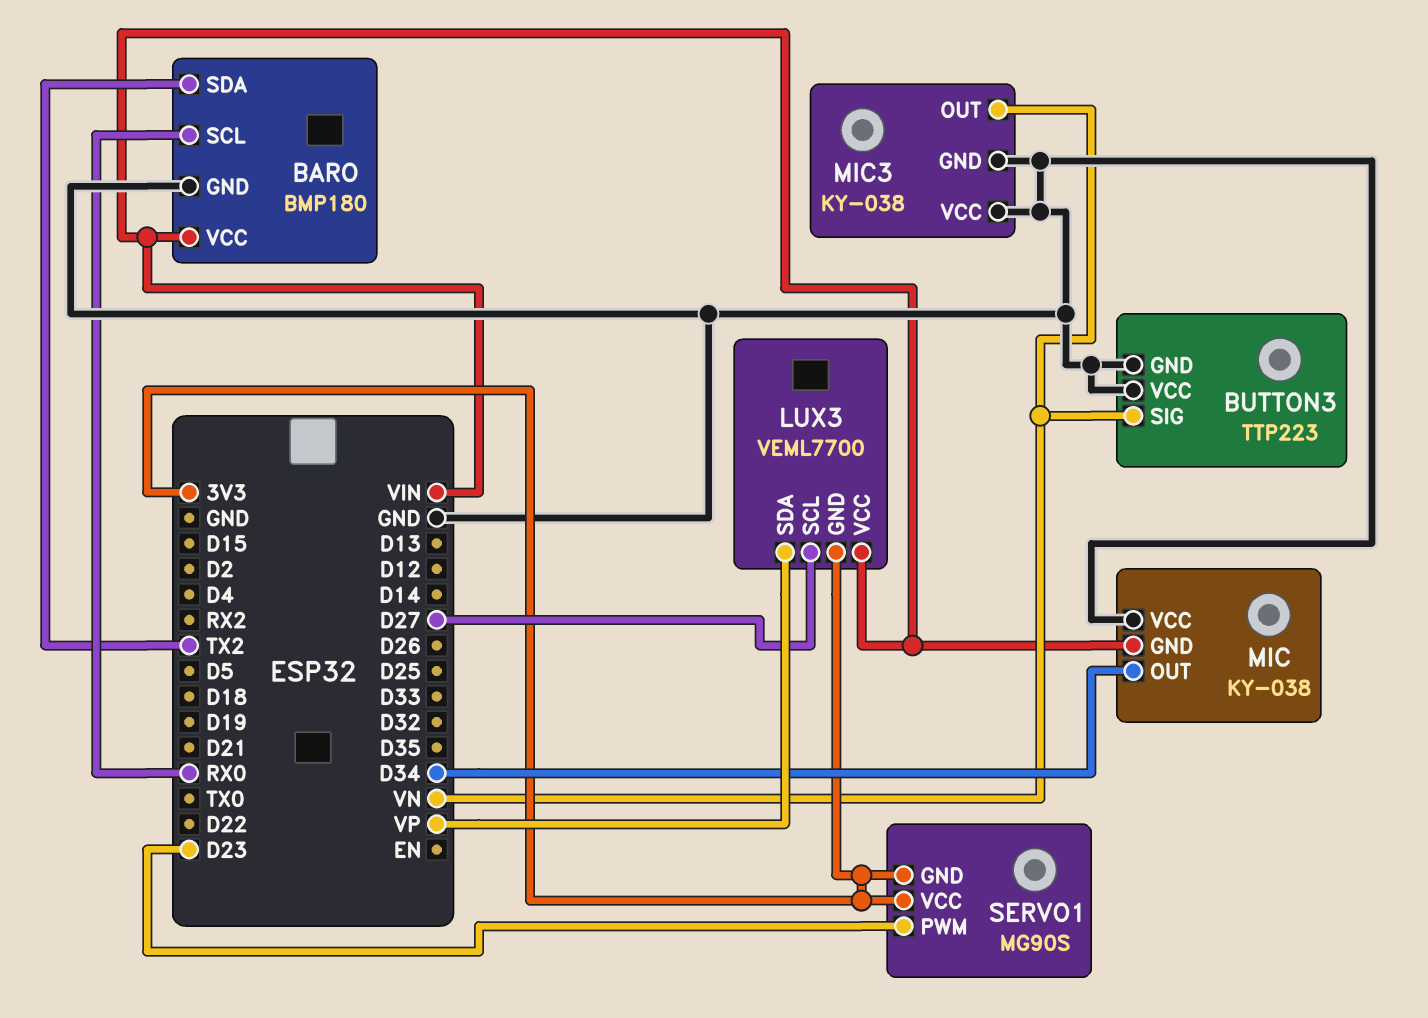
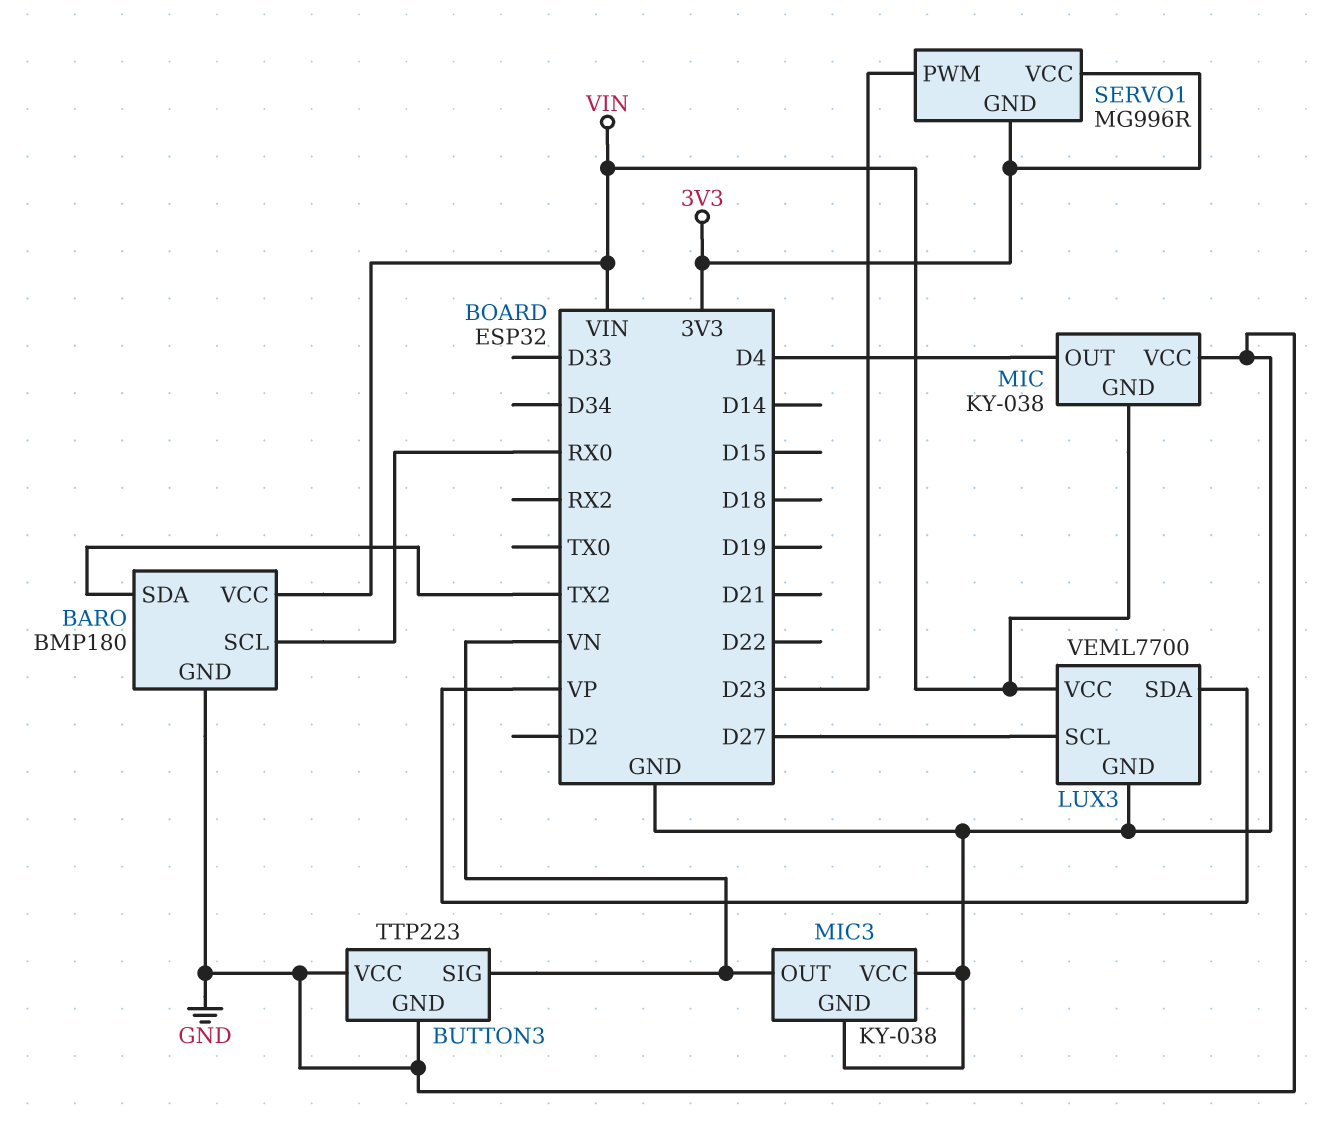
LUX3 pin GND: 3V3 -> GND
MIC pin OUT: D34 -> D4
SERVO1: MG90S -> MG996R

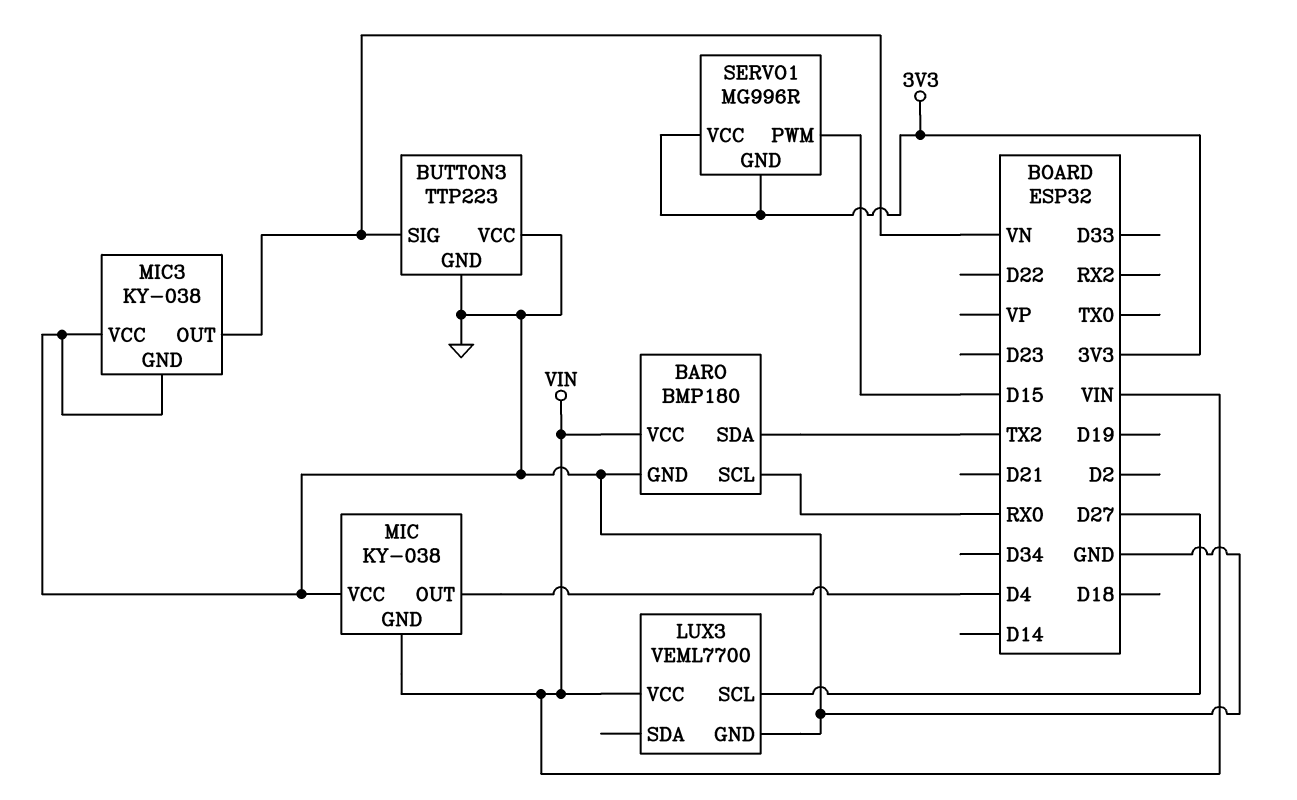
LUX3 pin SDA: VP -> none
SERVO1 pin PWM: D23 -> D15

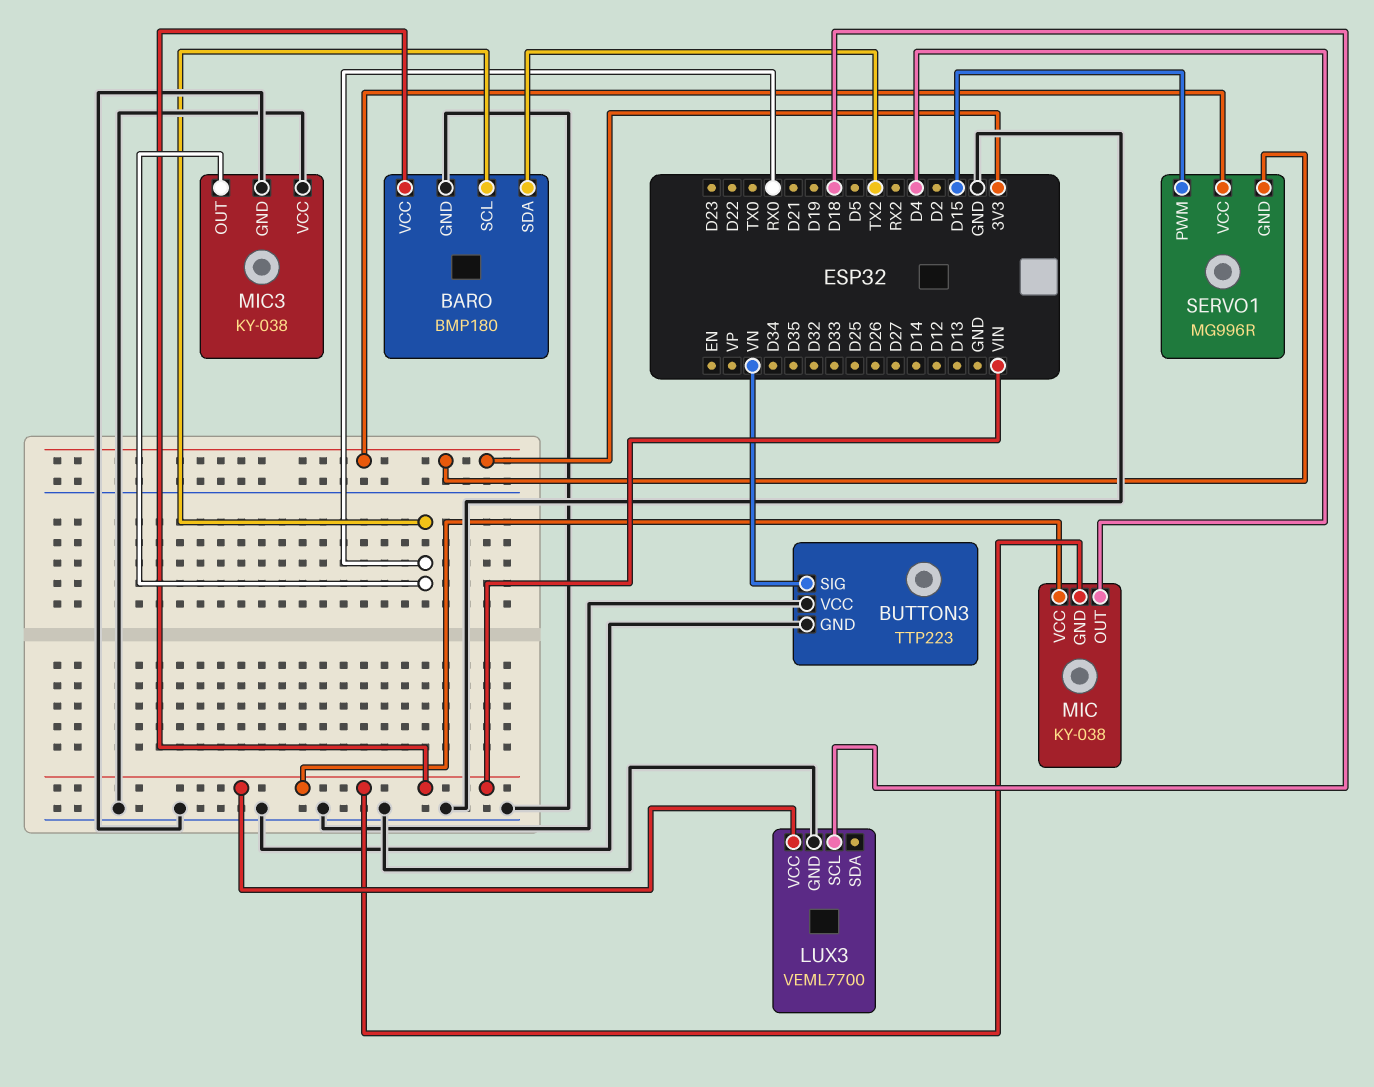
LUX3 pin SCL: D27 -> D18
MIC pin VCC: GND -> VIN
MIC3 pin OUT: VN -> RX0

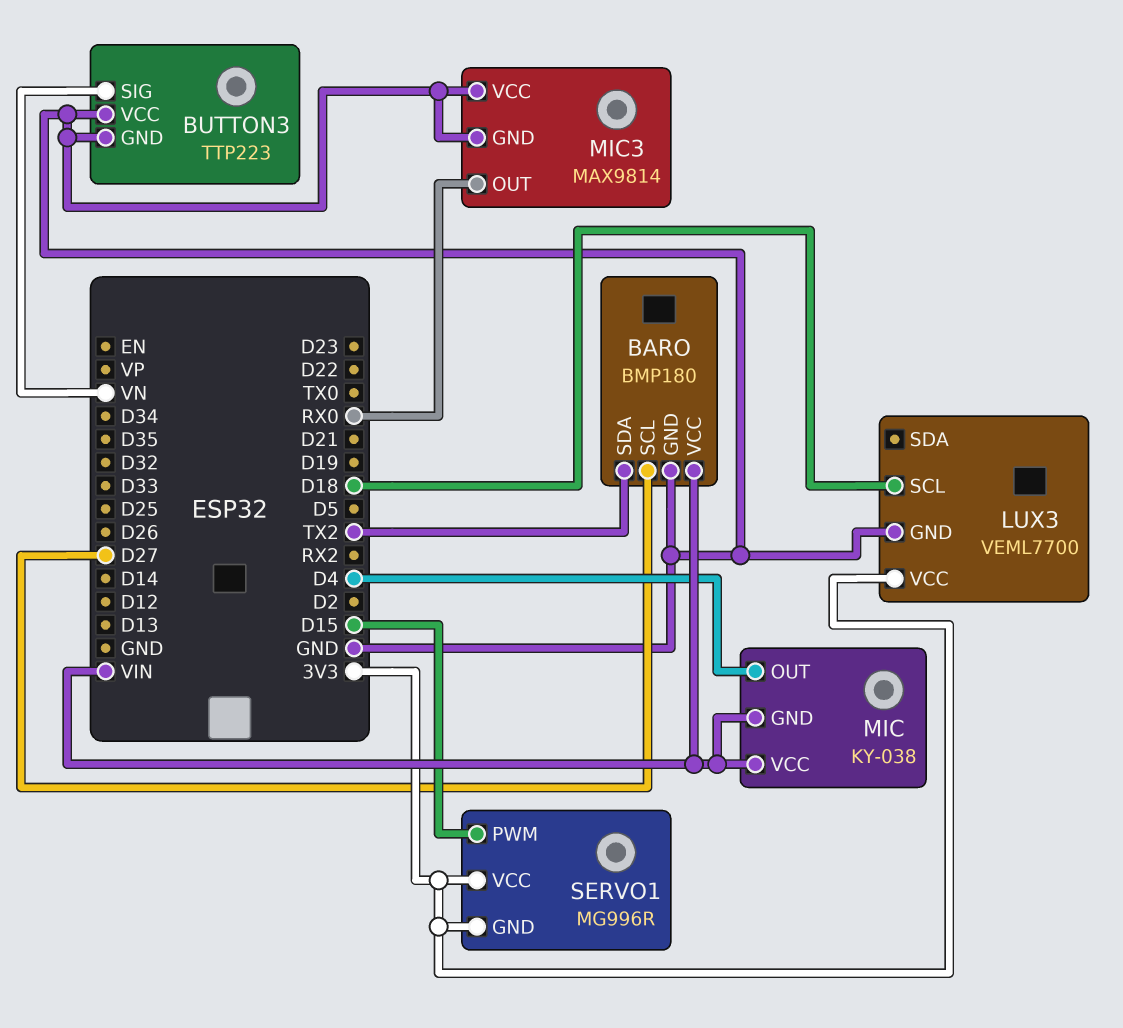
BARO pin SCL: RX0 -> D27
LUX3 pin VCC: VIN -> 3V3
MIC3: KY-038 -> MAX9814

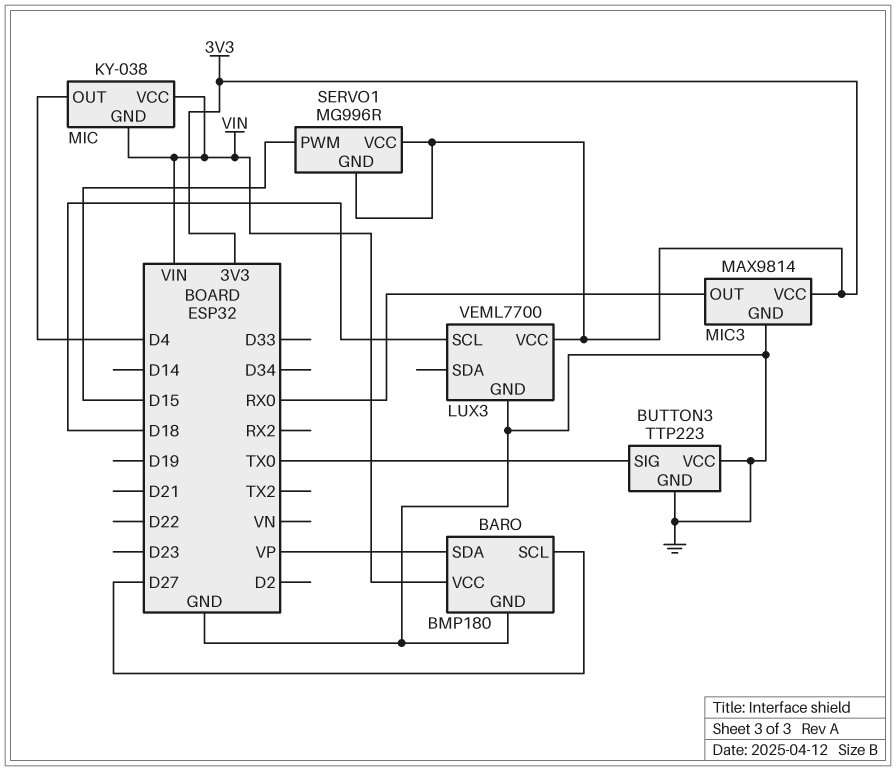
BARO pin SDA: TX2 -> VP
BUTTON3 pin SIG: VN -> TX0
MIC3 pin VCC: GND -> 3V3

